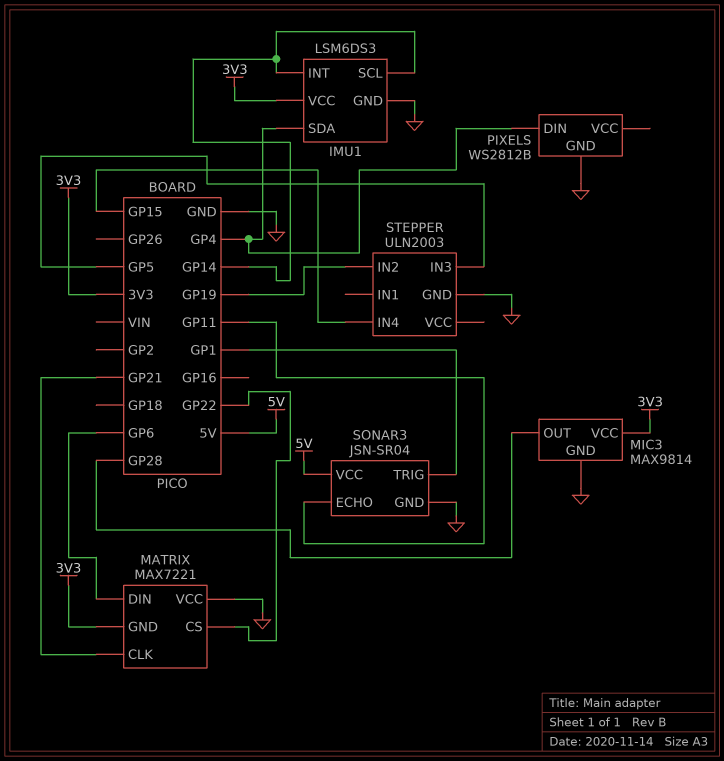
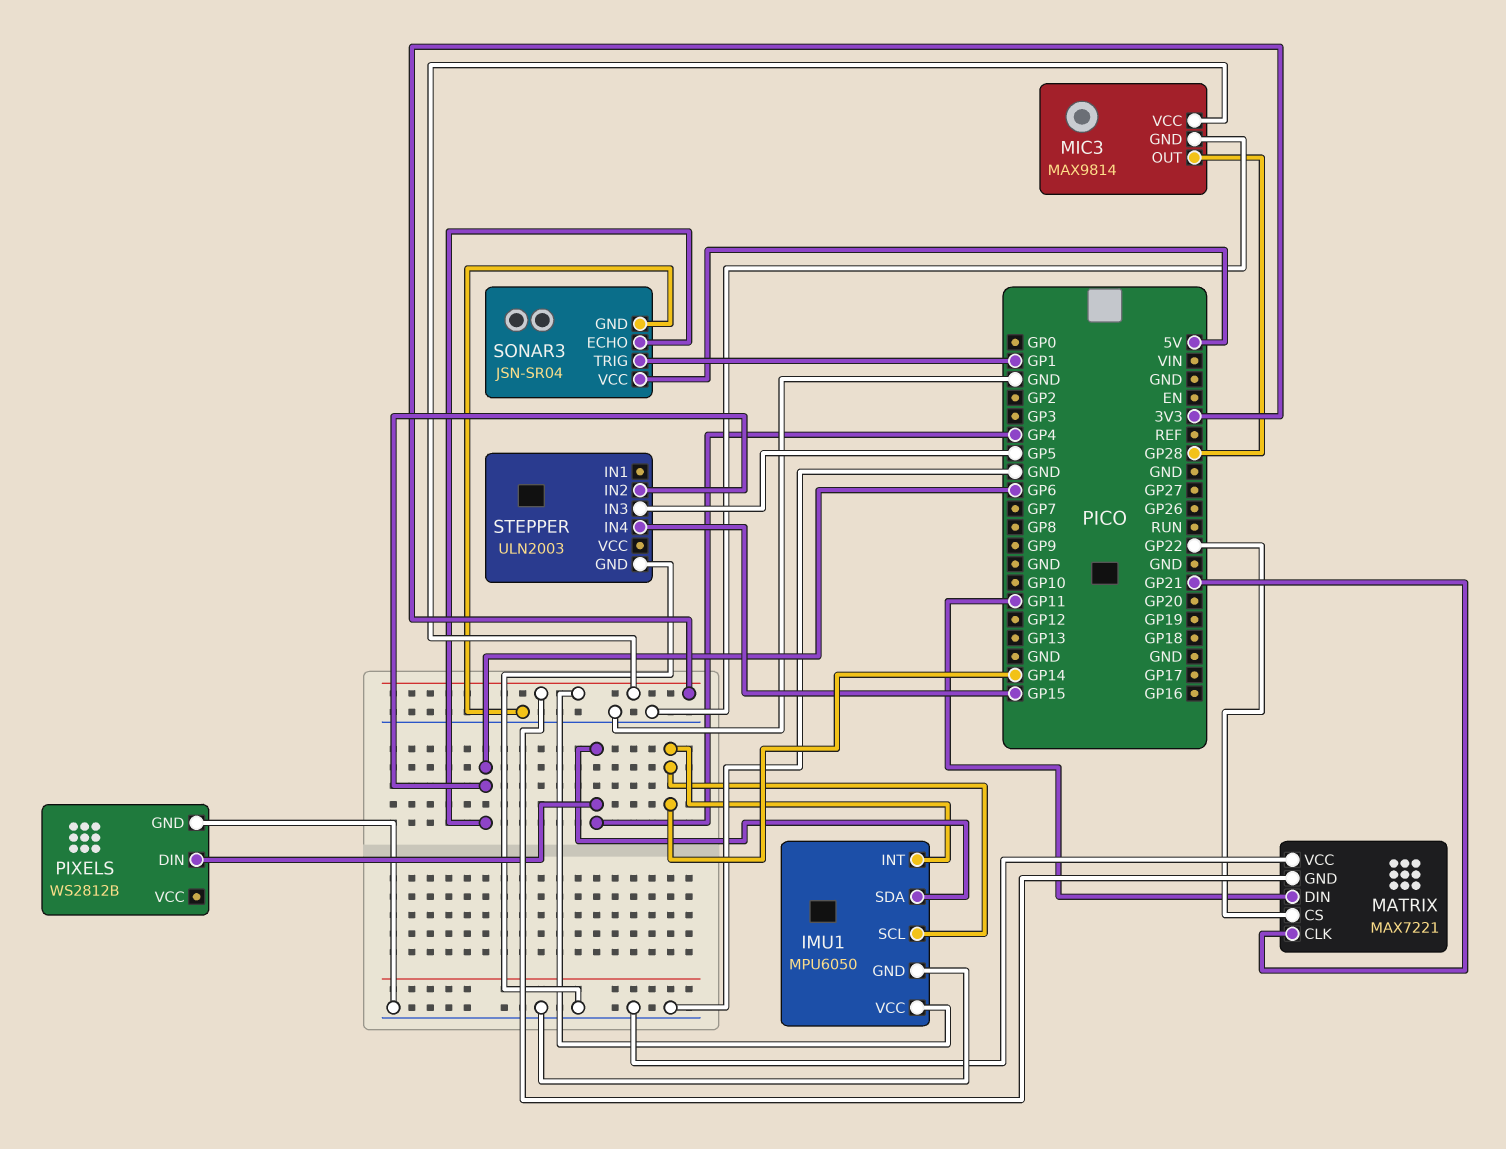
IMU1: LSM6DS3 -> MPU6050
MATRIX pin DIN: GP6 -> GP11
SONAR3 pin ECHO: GP11 -> GP6
STEPPER pin IN2: GP19 -> GP6

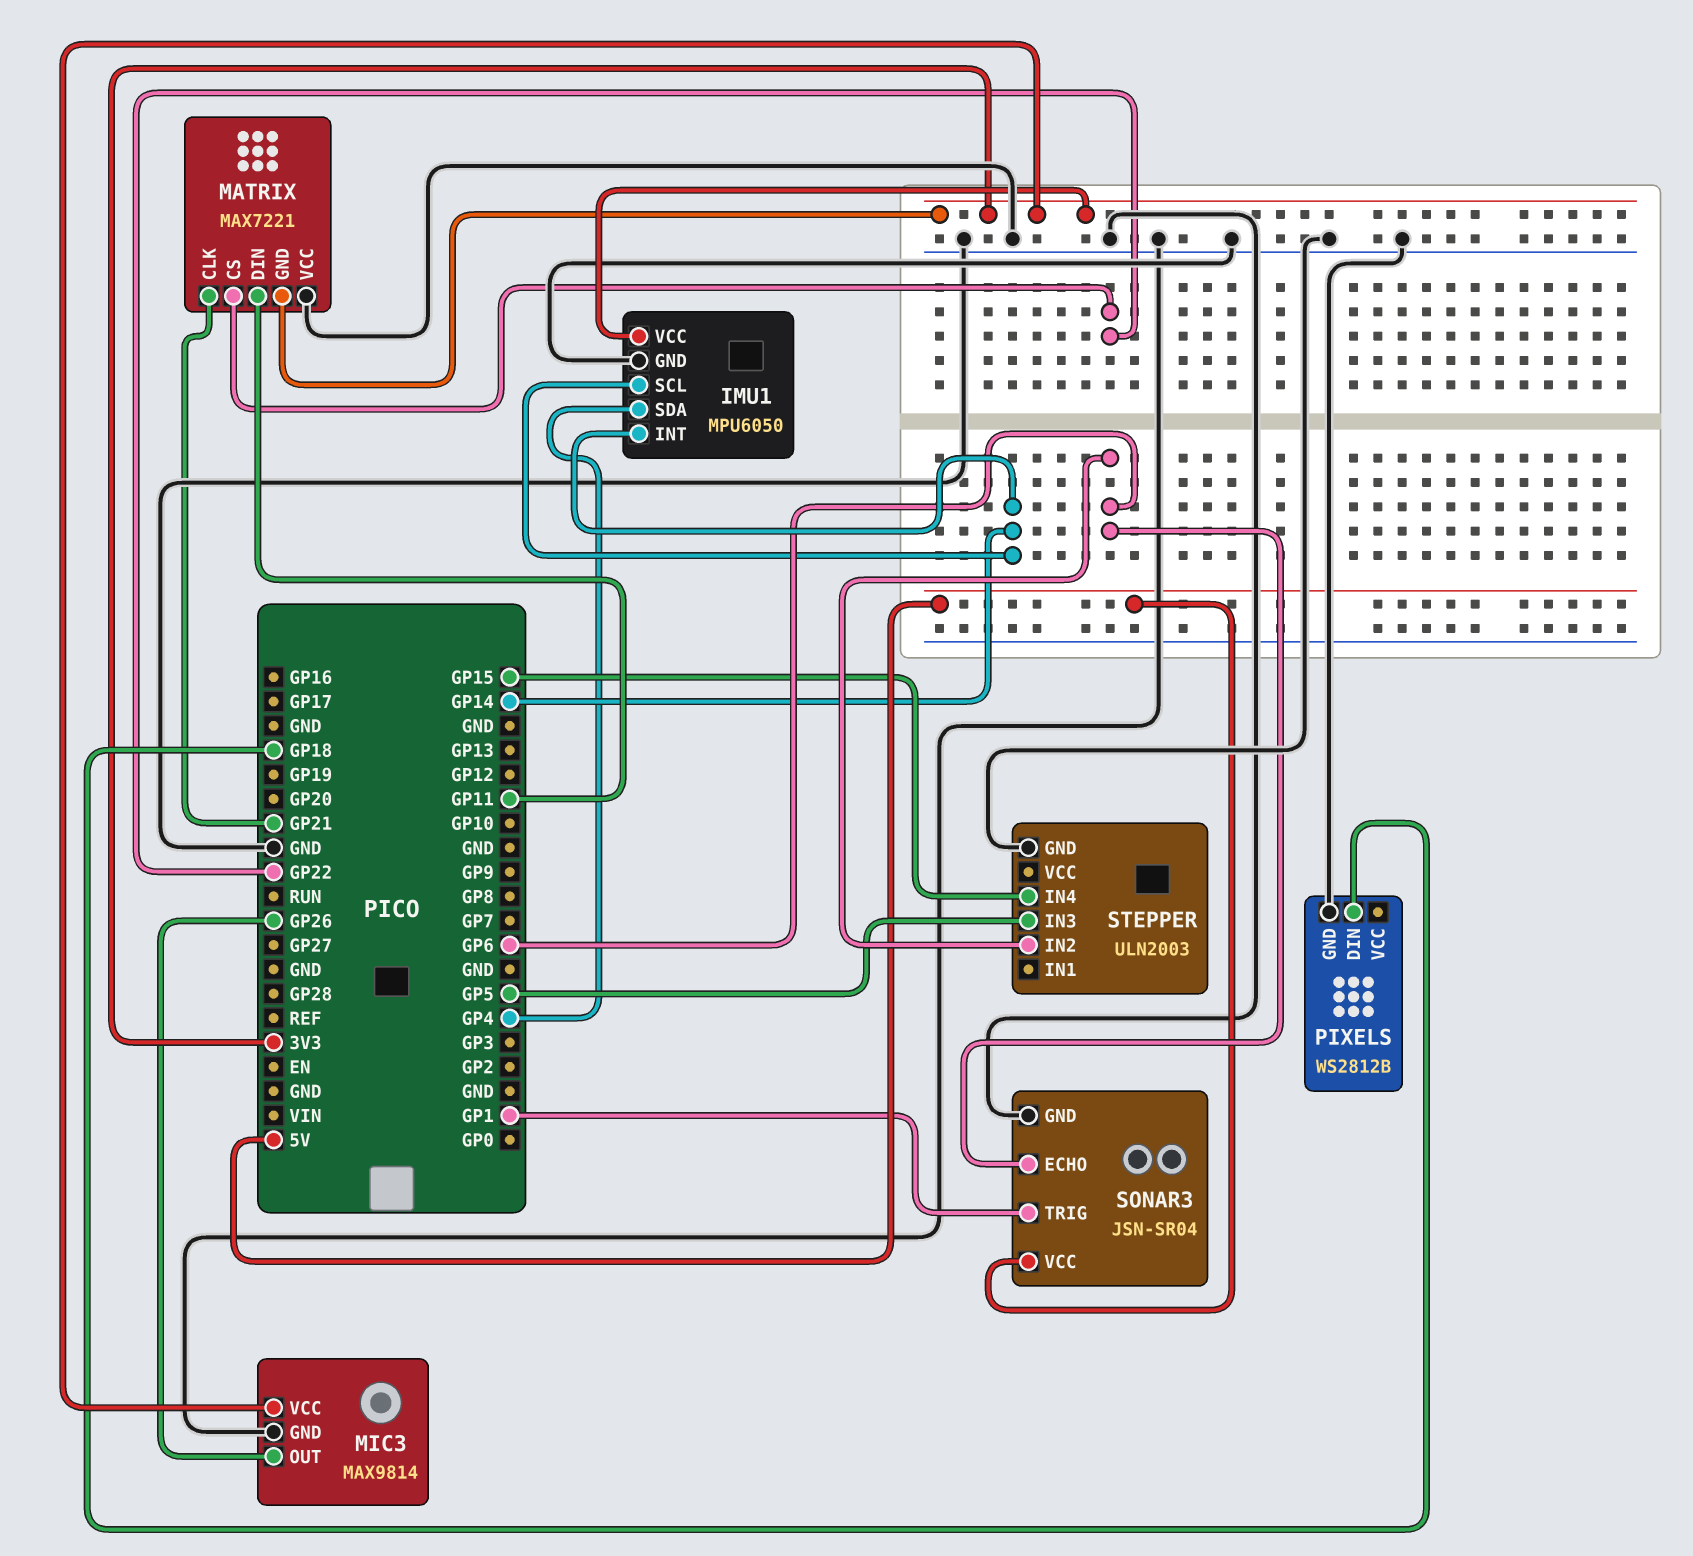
MIC3 pin OUT: GP28 -> GP26
PIXELS pin DIN: GP4 -> GP18

